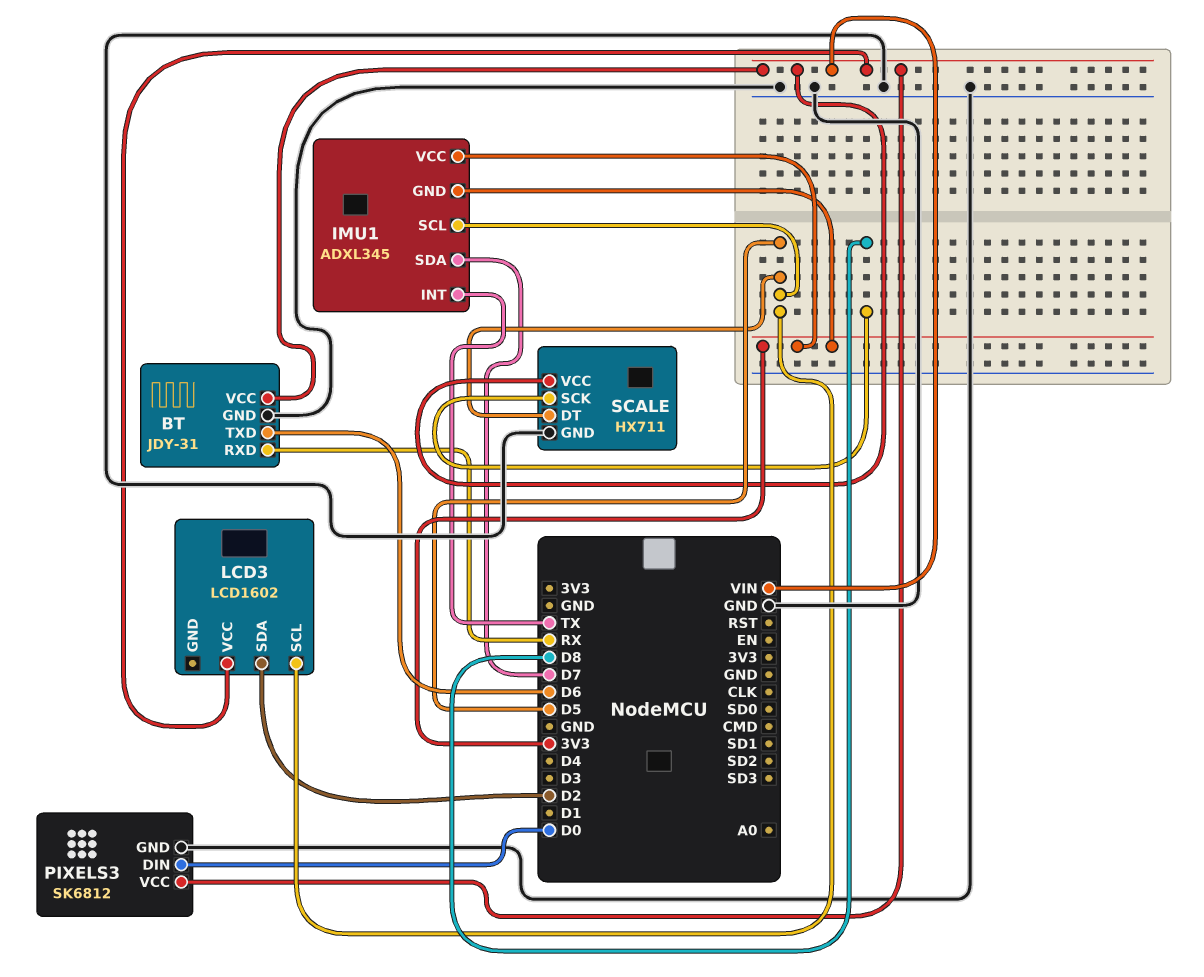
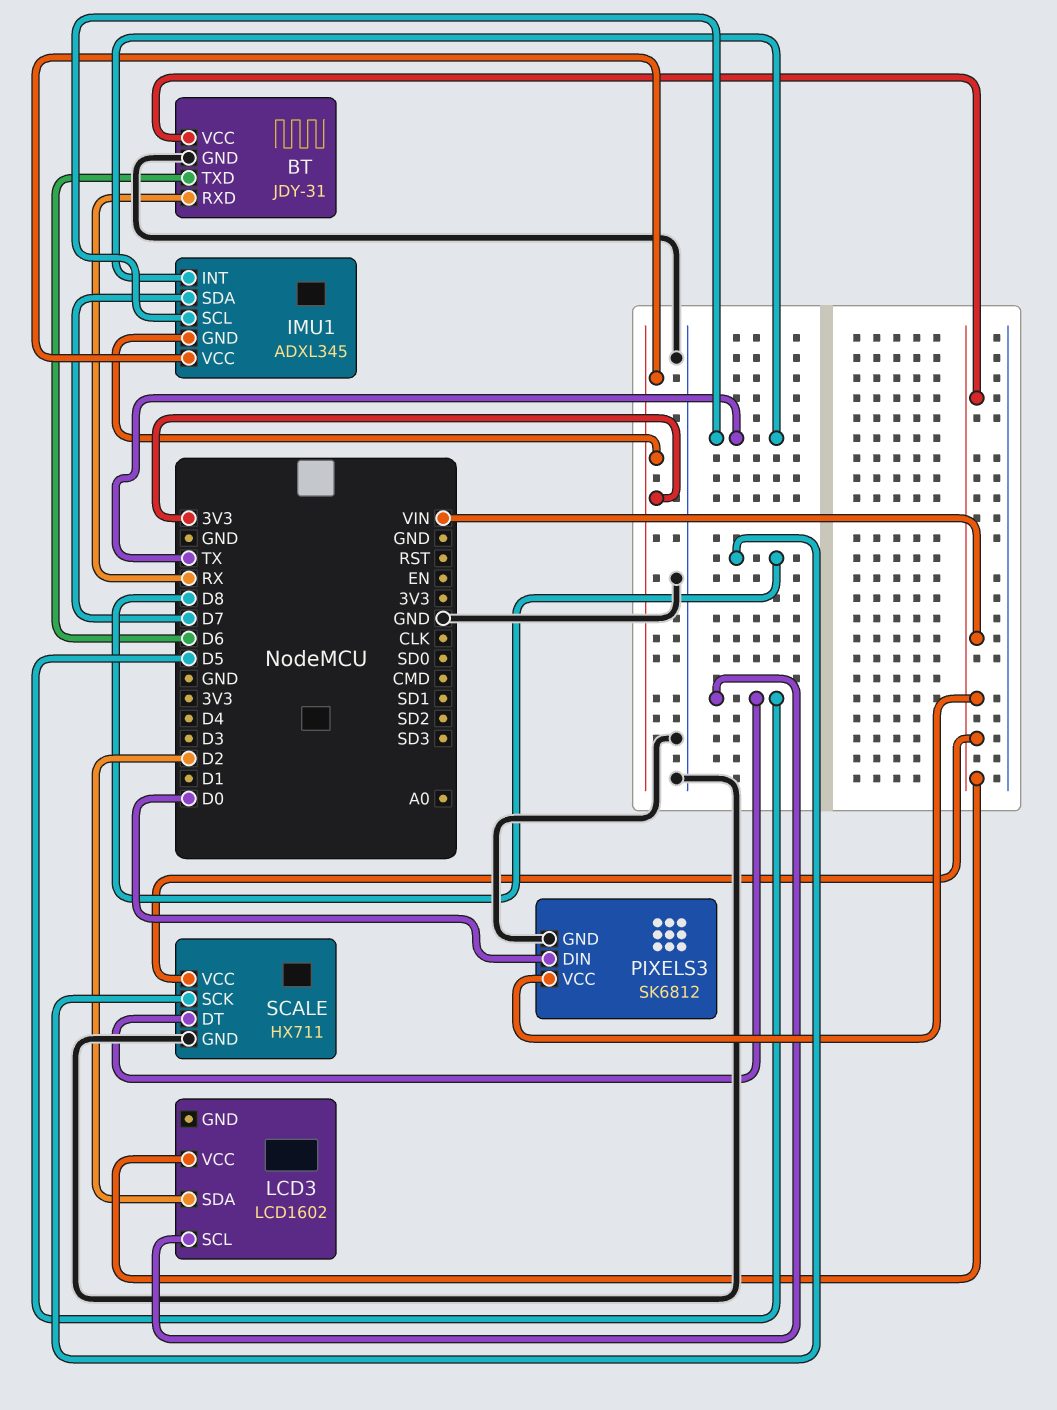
IMU1 pin SCL: D5 -> TX

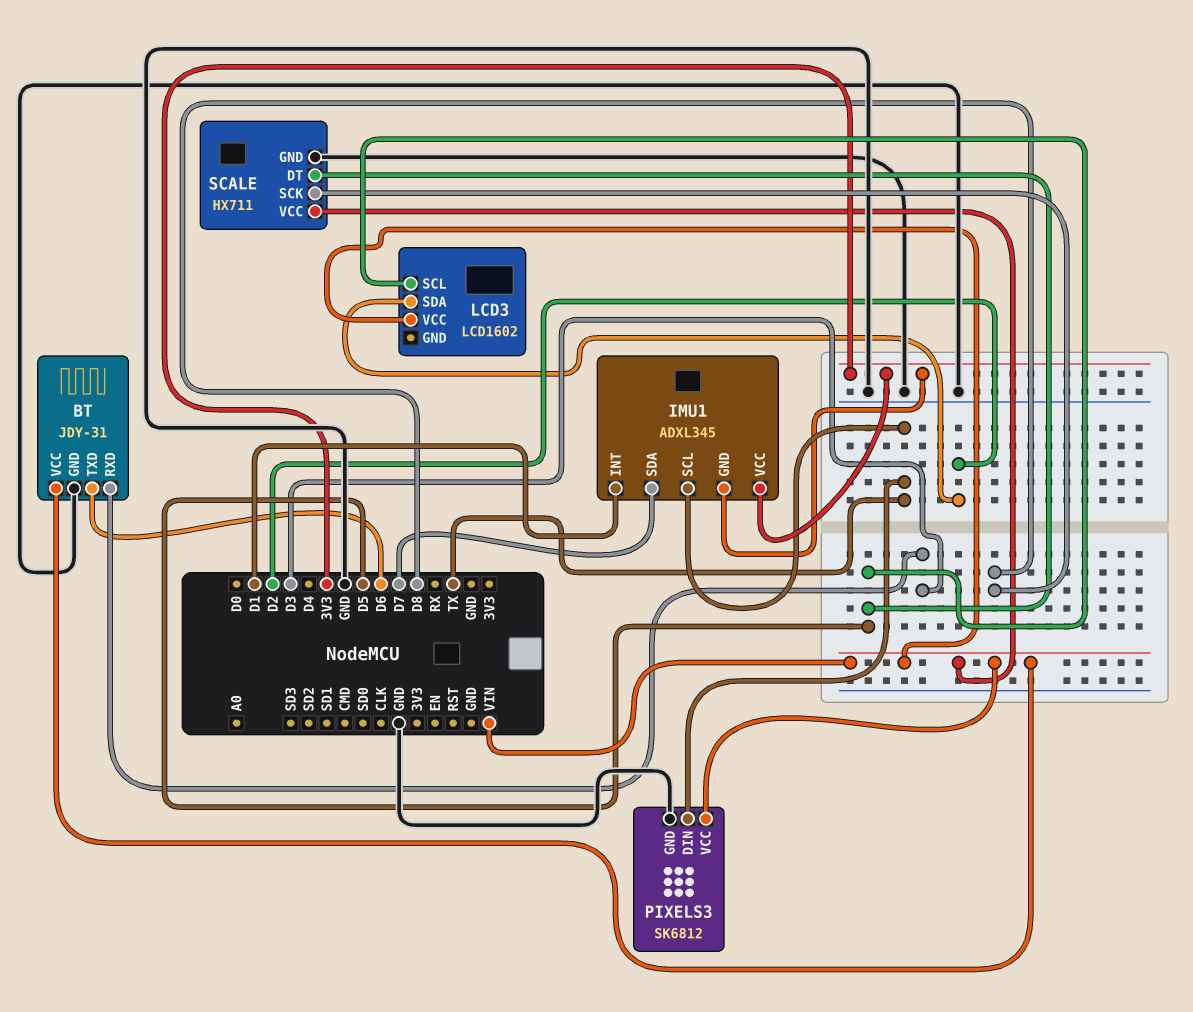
BT pin RXD: RX -> D3
IMU1 pin INT: TX -> D1
PIXELS3 pin DIN: D0 -> TX

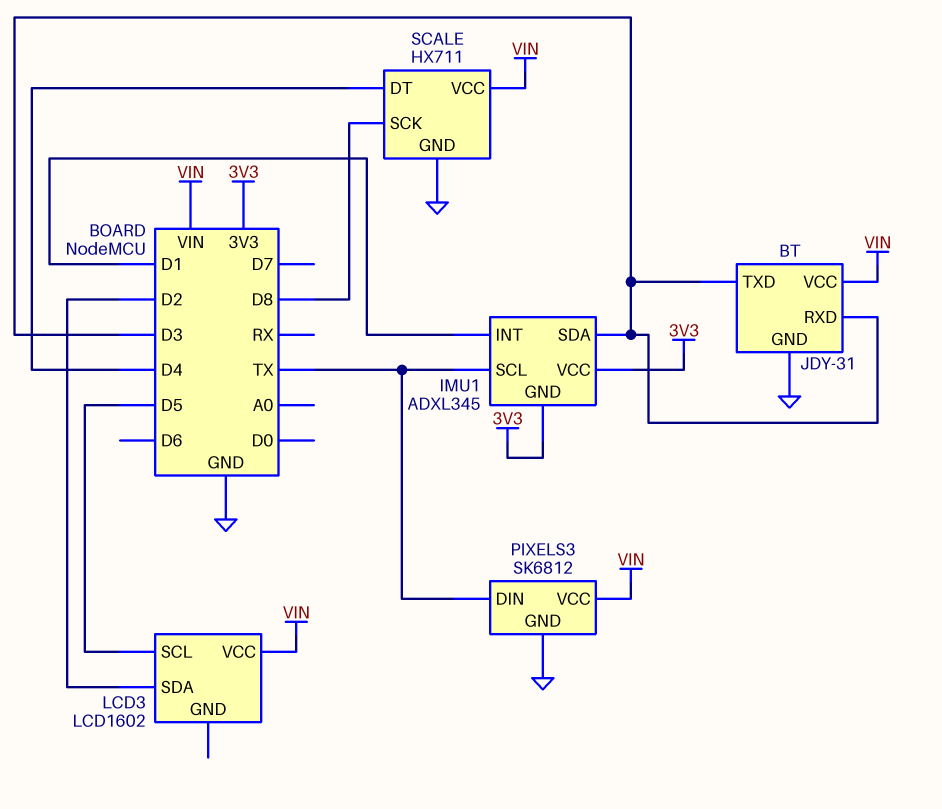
BT pin TXD: D6 -> D3
IMU1 pin SDA: D7 -> D3
SCALE pin DT: D5 -> D4

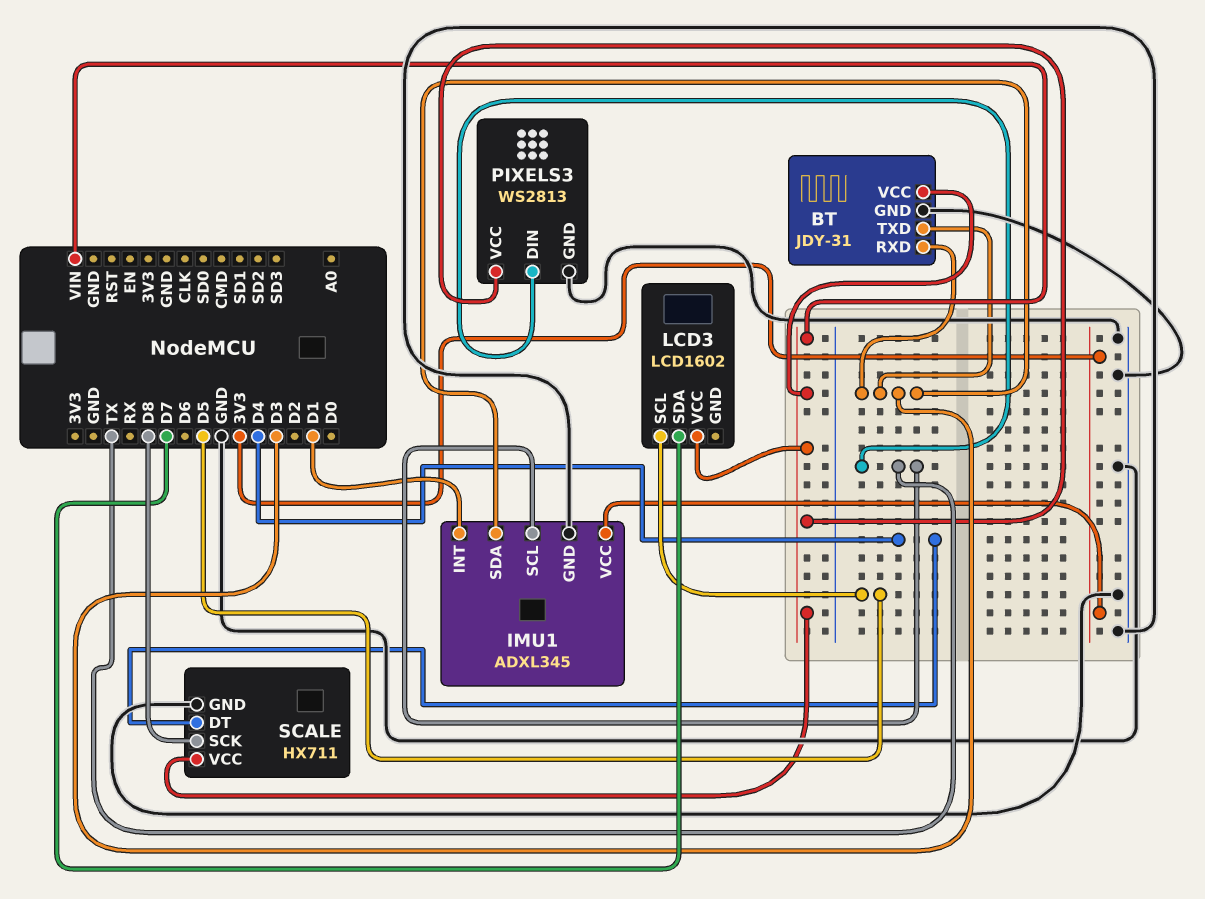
IMU1 pin GND: 3V3 -> GND
LCD3 pin SDA: D2 -> D7
PIXELS3: SK6812 -> WS2813

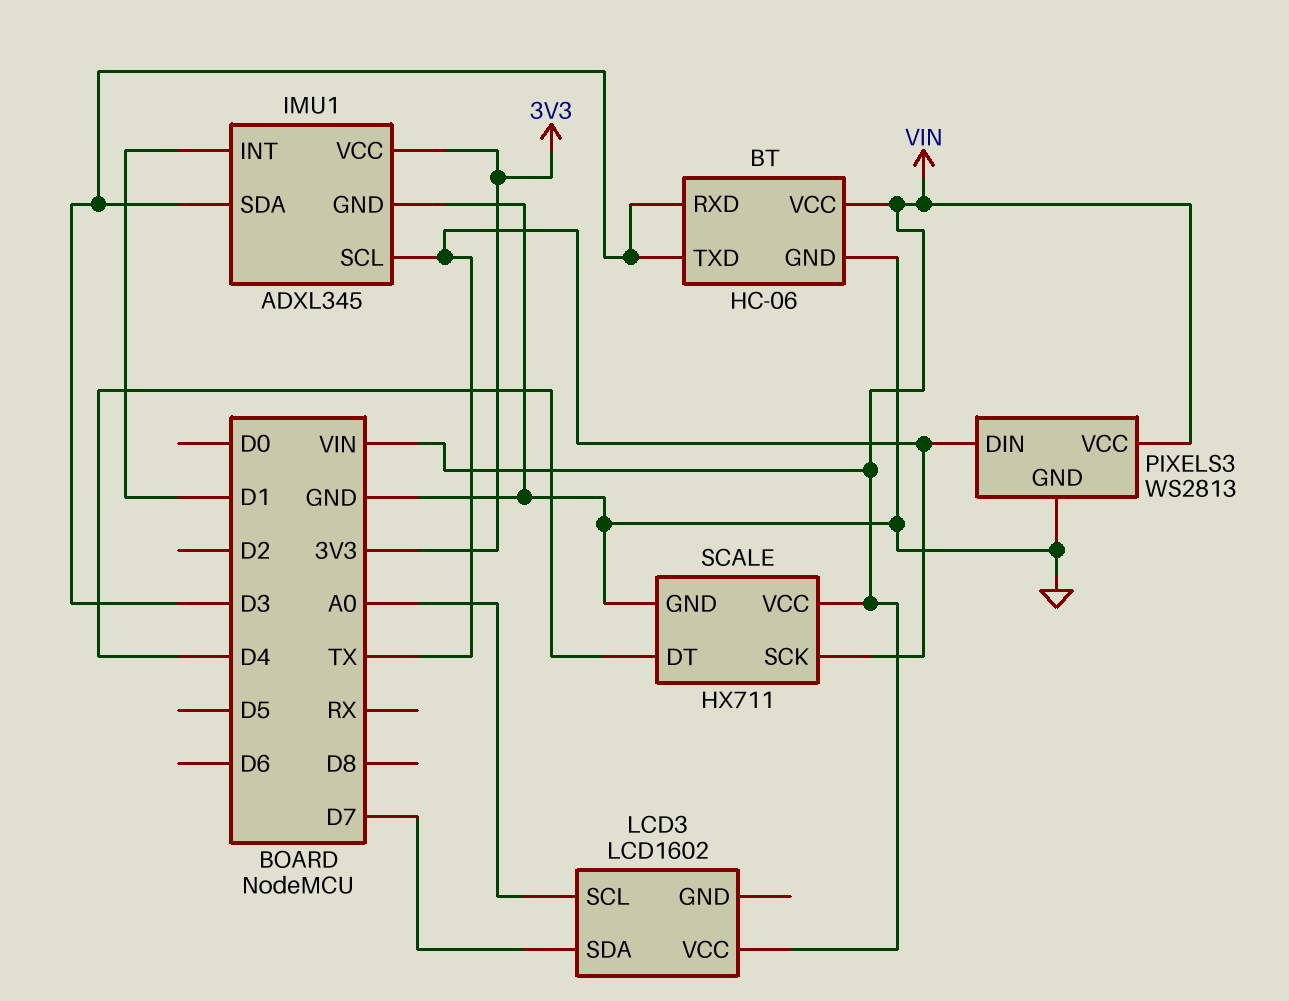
BT: JDY-31 -> HC-06
LCD3 pin SCL: D5 -> A0
SCALE pin SCK: D8 -> TX

